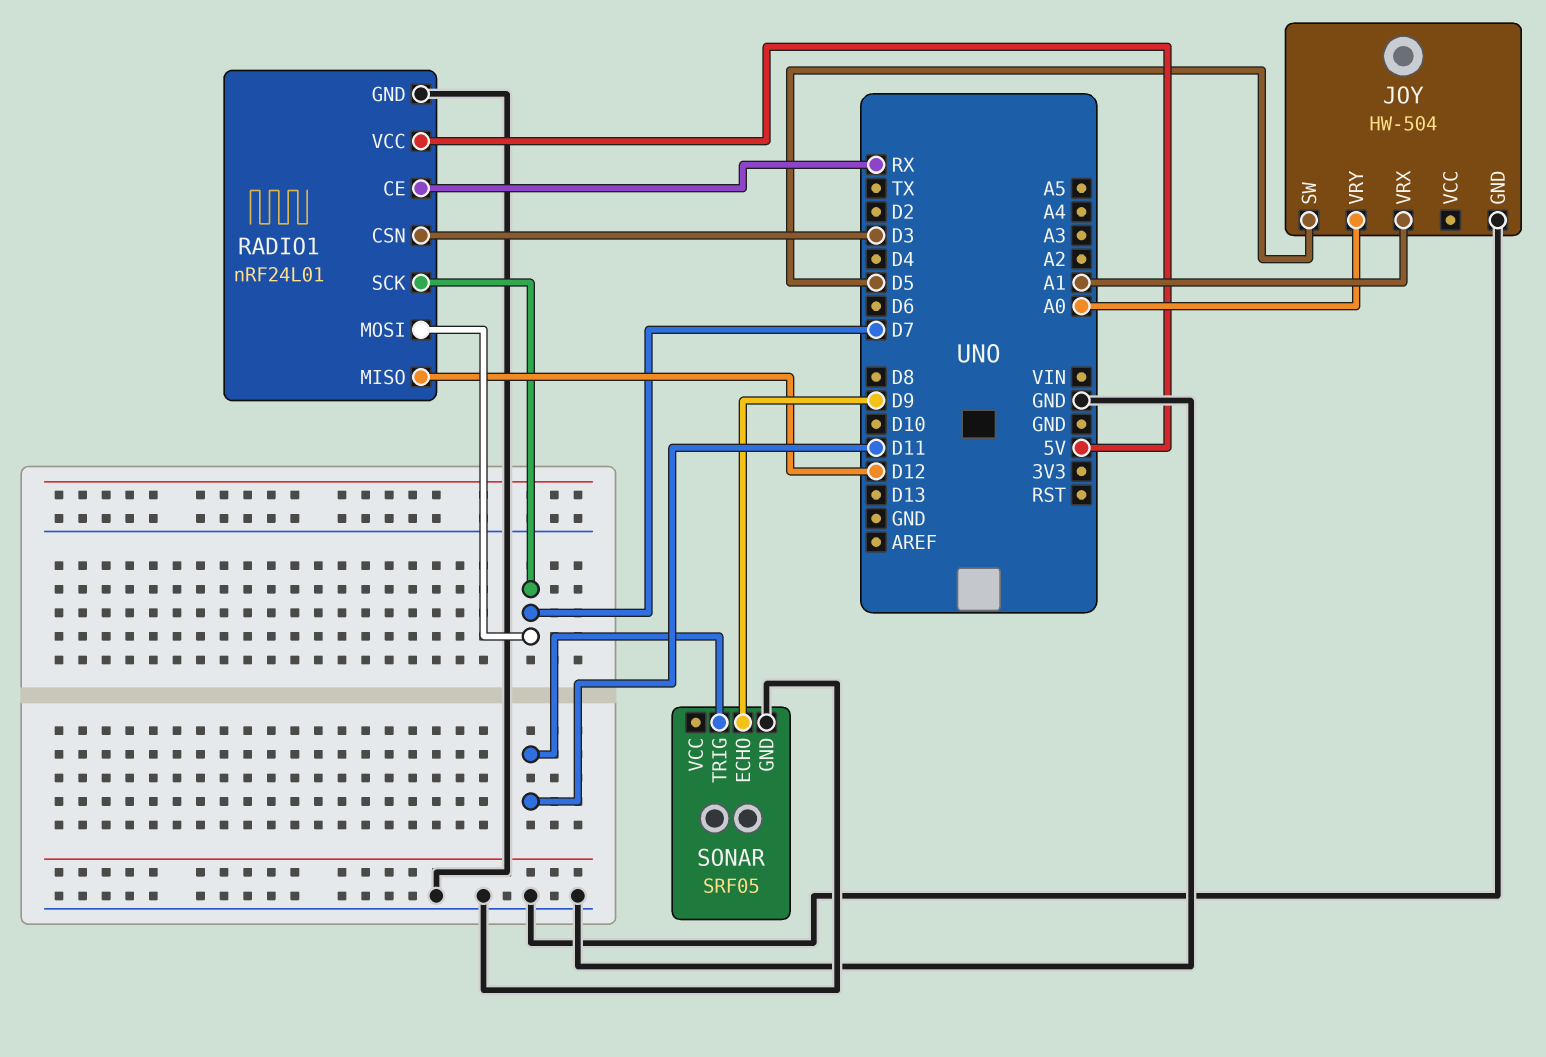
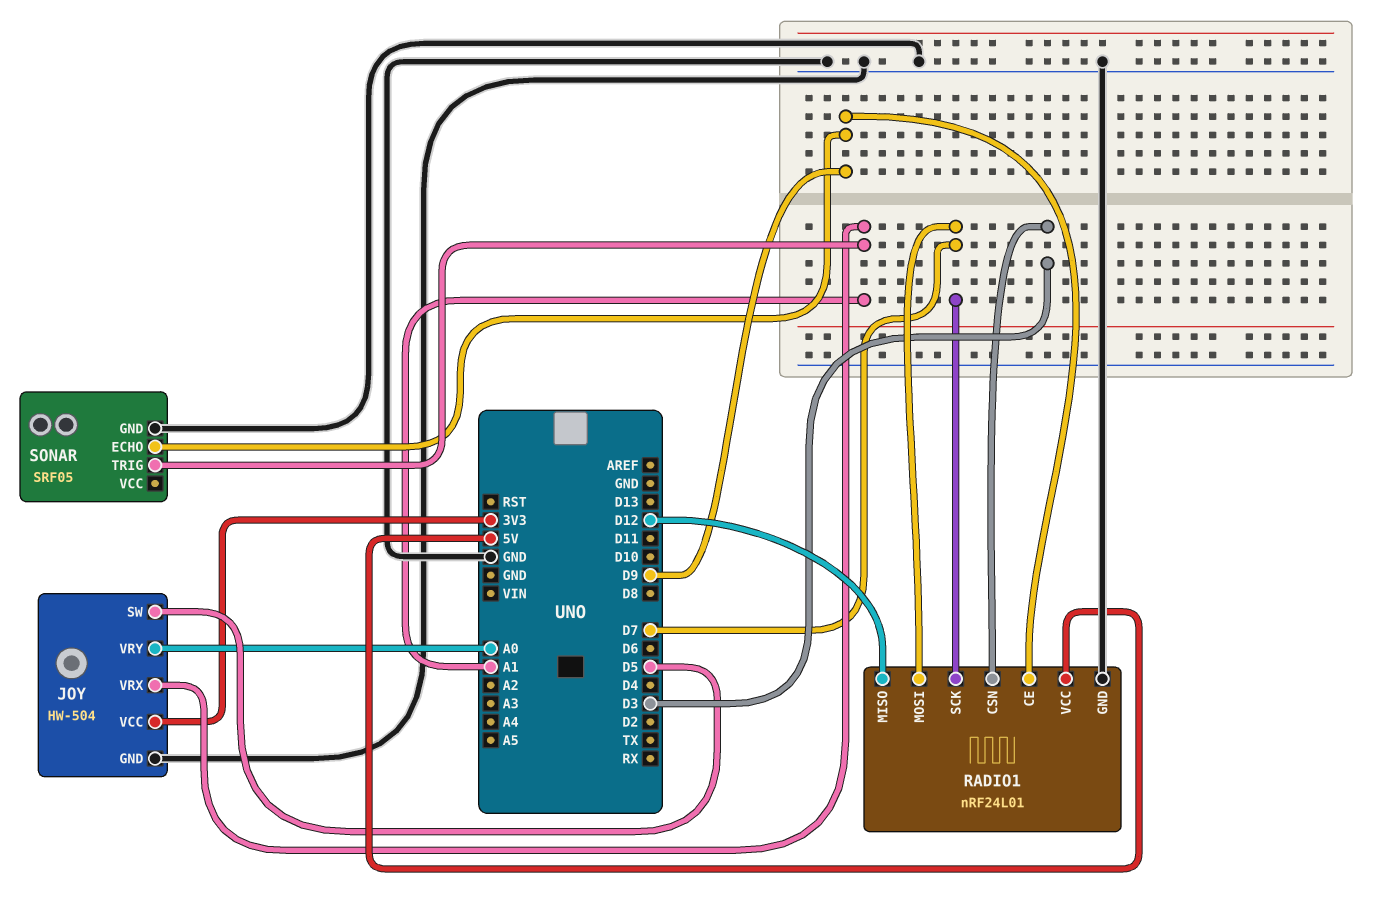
JOY pin VCC: none -> 3V3
RADIO1 pin CE: RX -> D9
SONAR pin TRIG: D11 -> A1

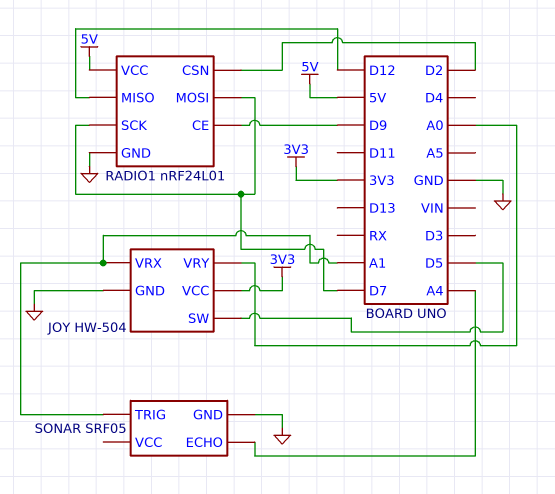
RADIO1 pin CSN: D3 -> D2
SONAR pin ECHO: D9 -> A4

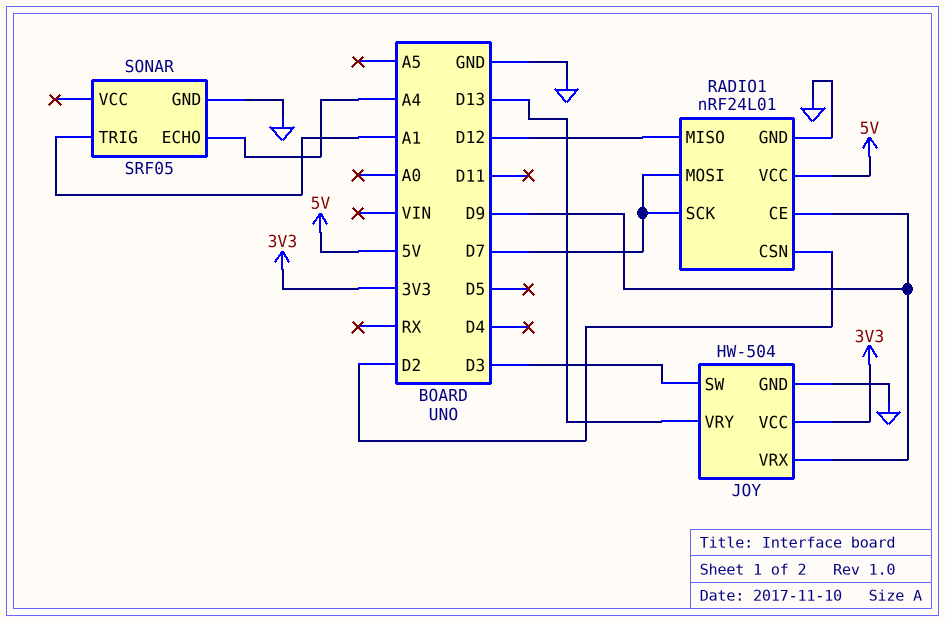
JOY pin SW: D5 -> D3
JOY pin VRX: A1 -> D9
JOY pin VRY: A0 -> D13

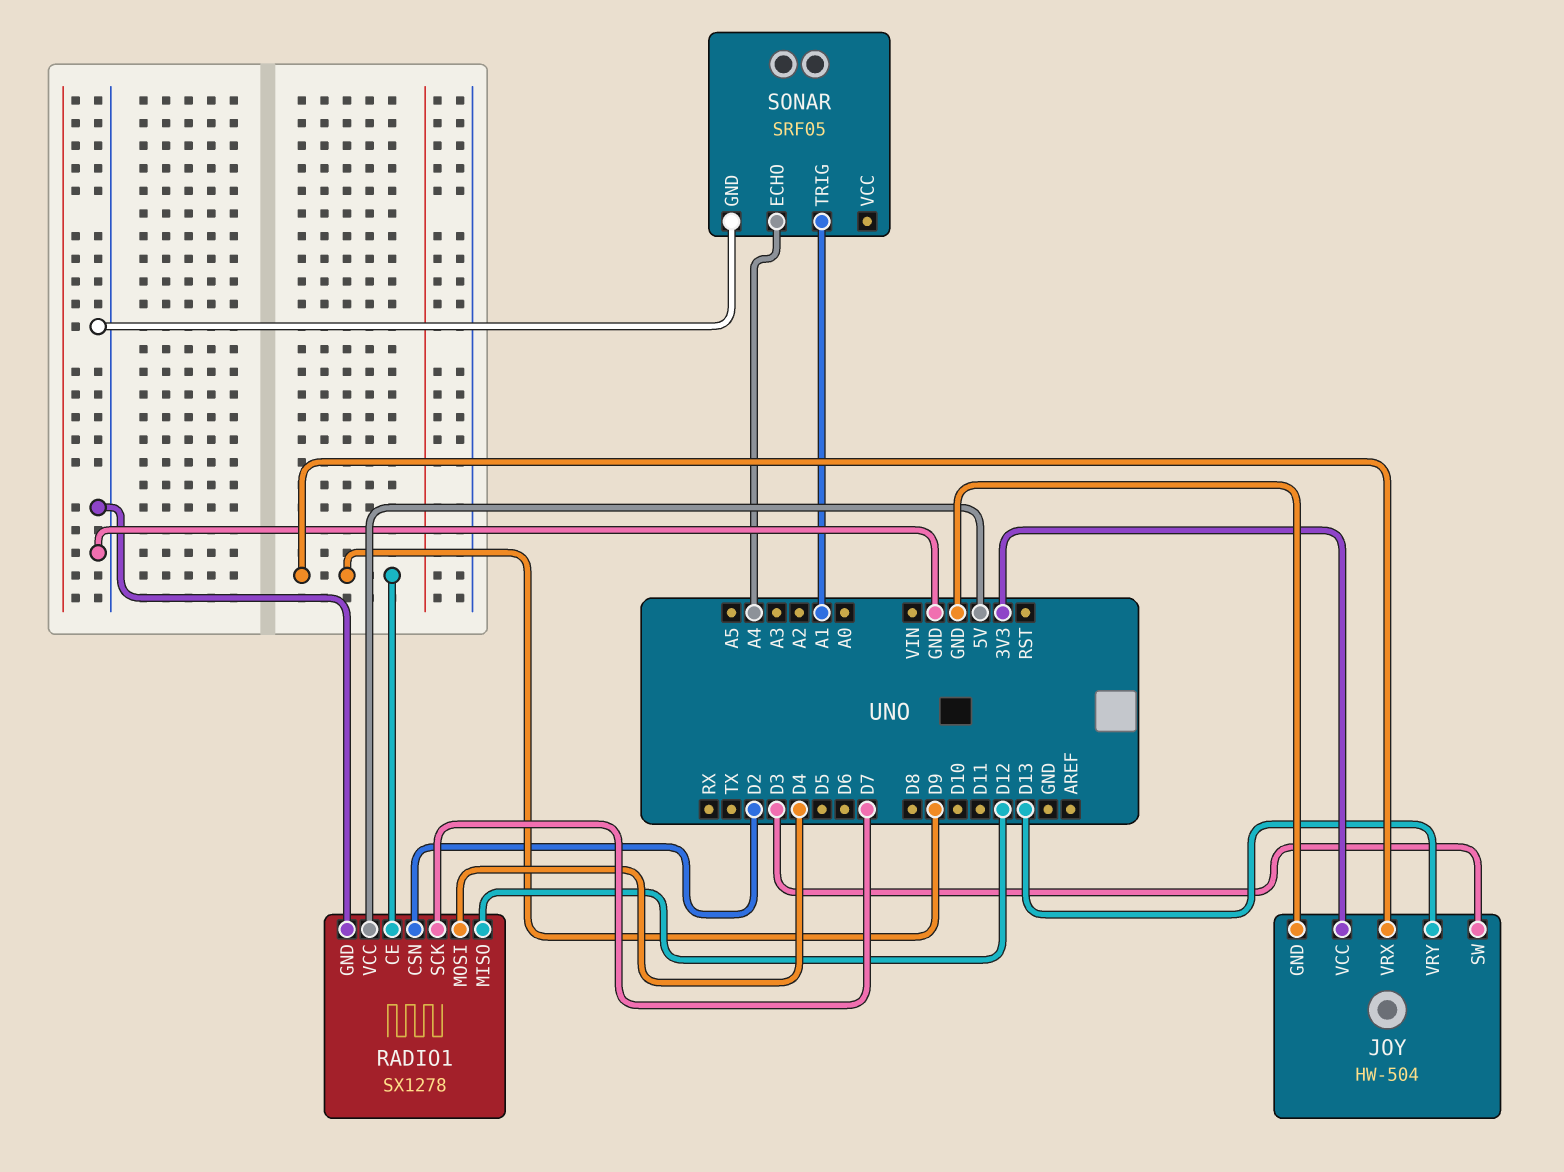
RADIO1: nRF24L01 -> SX1278
RADIO1 pin MOSI: D7 -> D4

